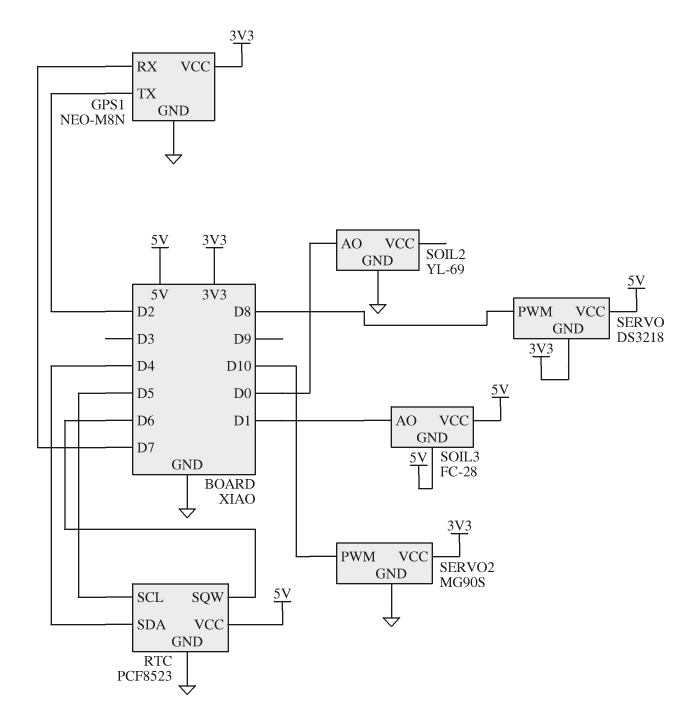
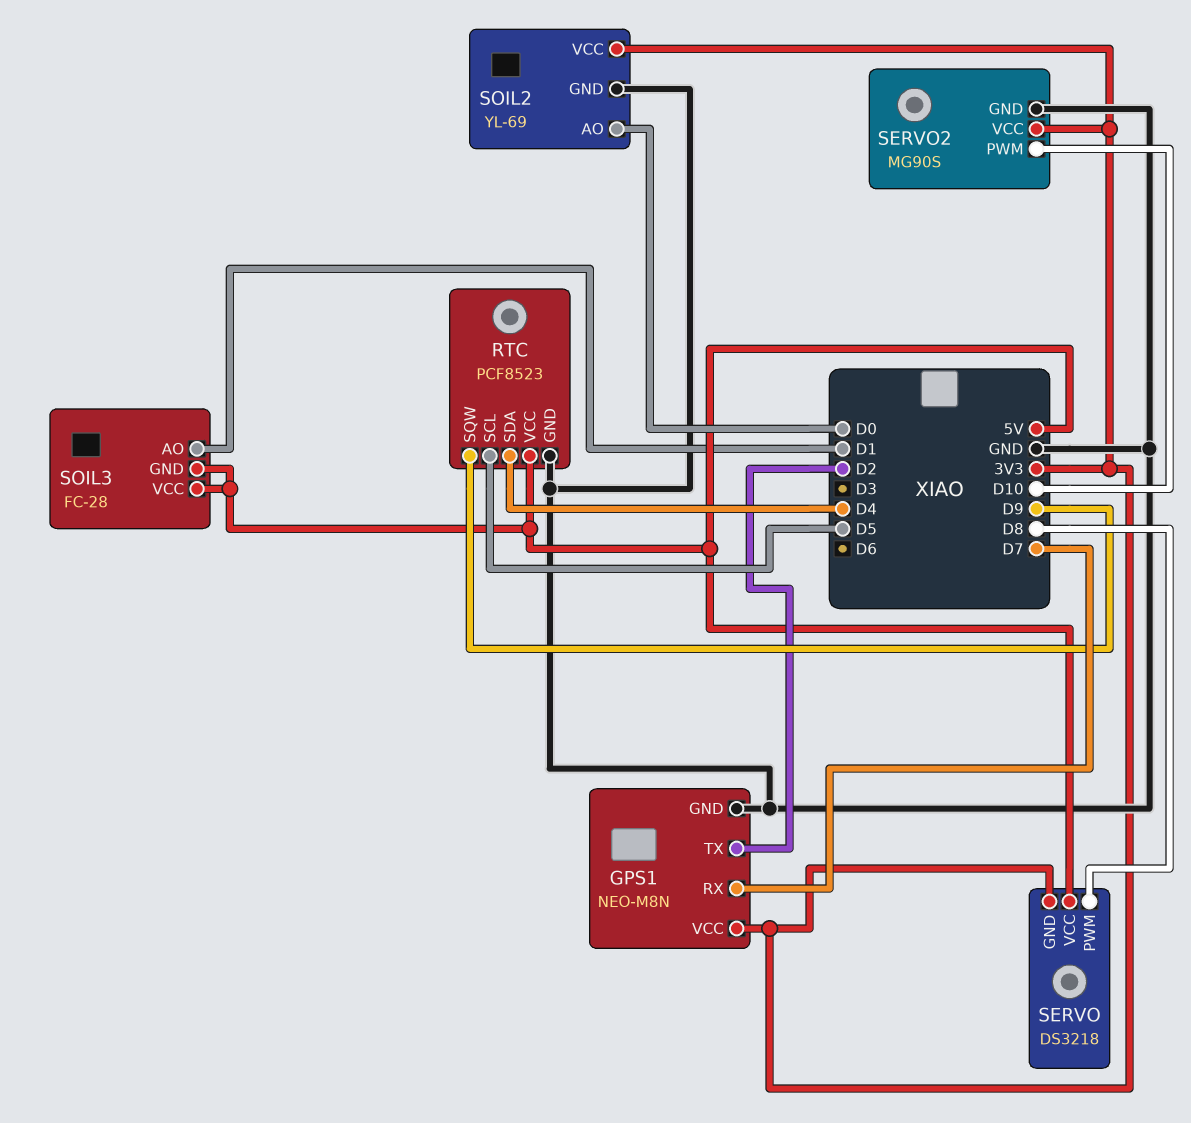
RTC pin SQW: D6 -> D9
SOIL2 pin VCC: none -> 3V3

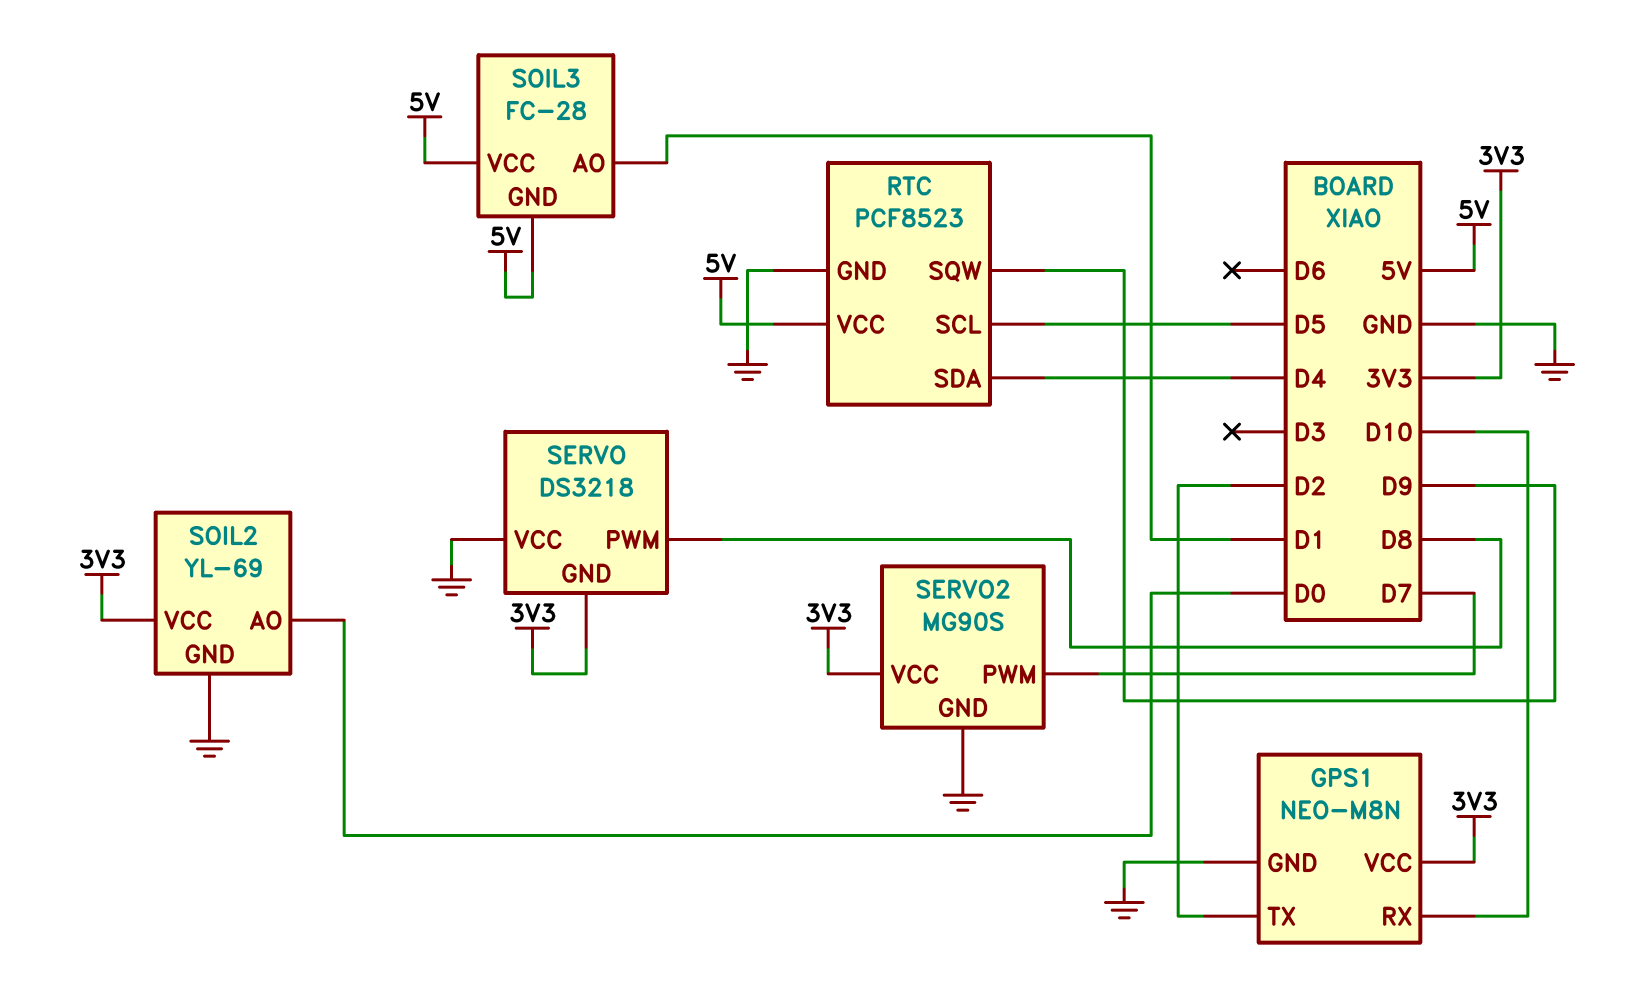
GPS1 pin RX: D7 -> D10
SERVO pin VCC: 5V -> GND
SERVO2 pin PWM: D10 -> D7

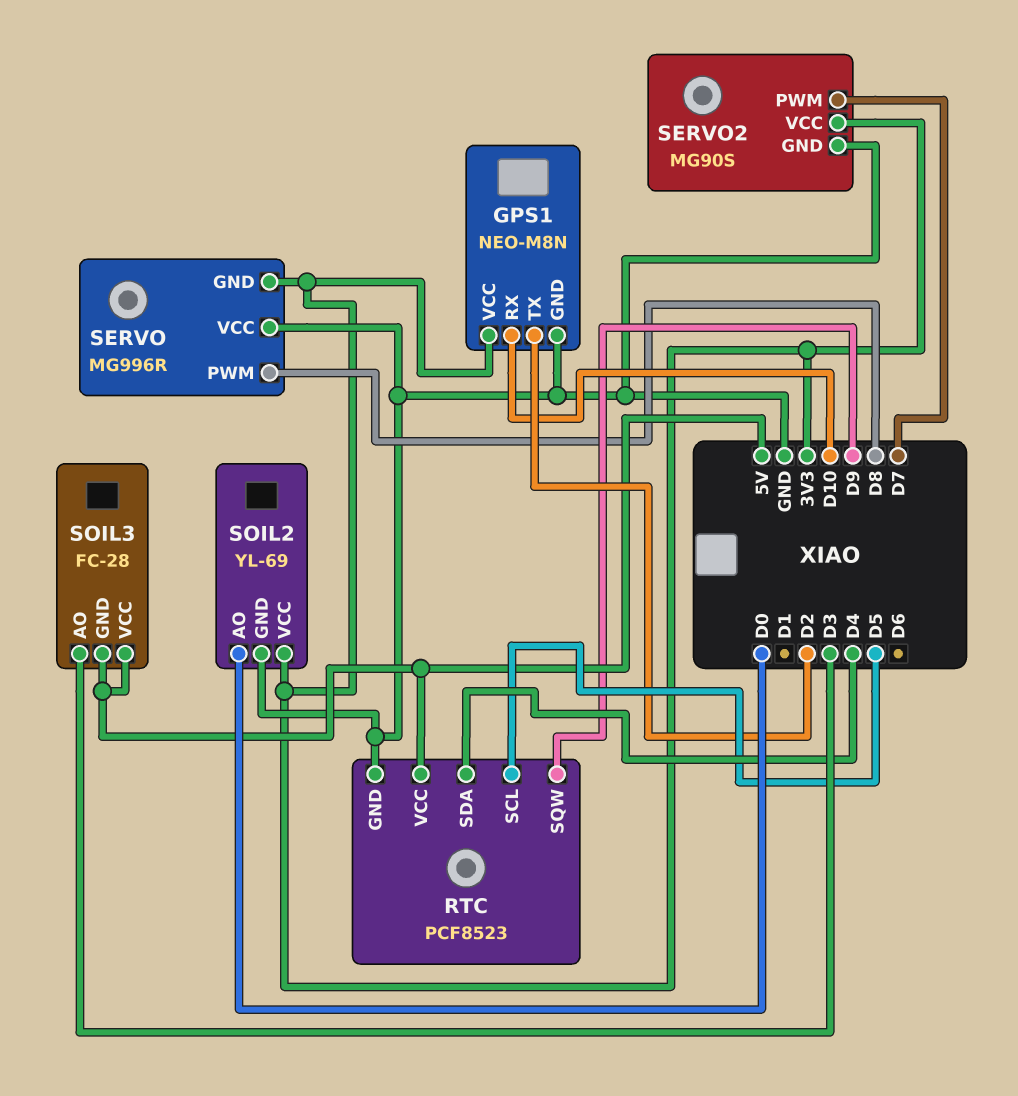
SERVO: DS3218 -> MG996R
SOIL3 pin AO: D1 -> D3

